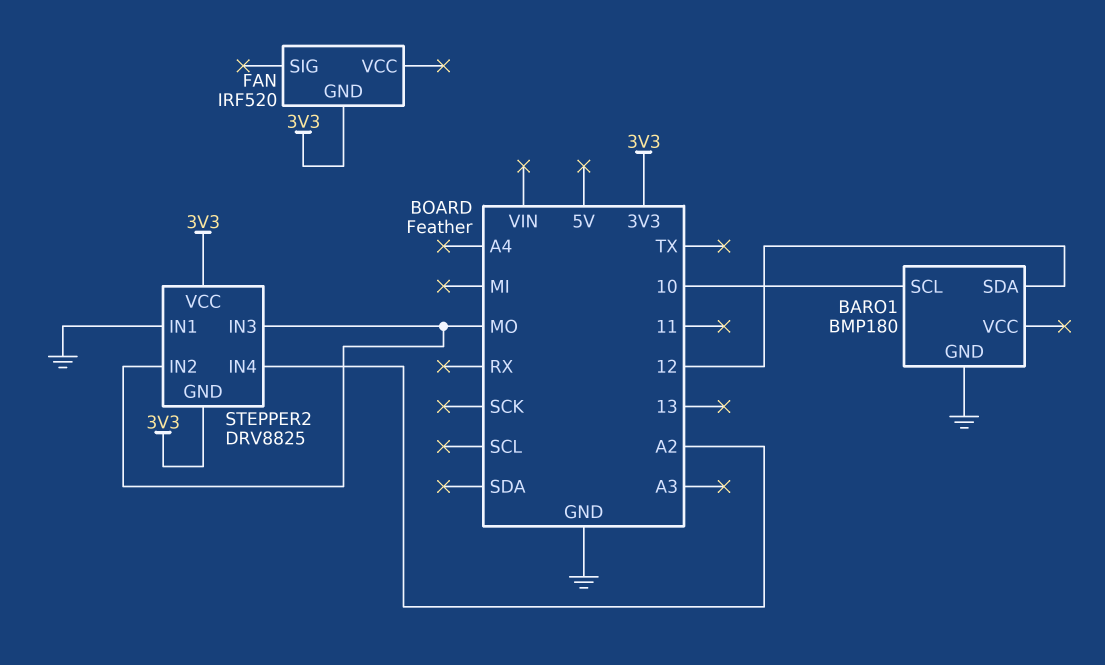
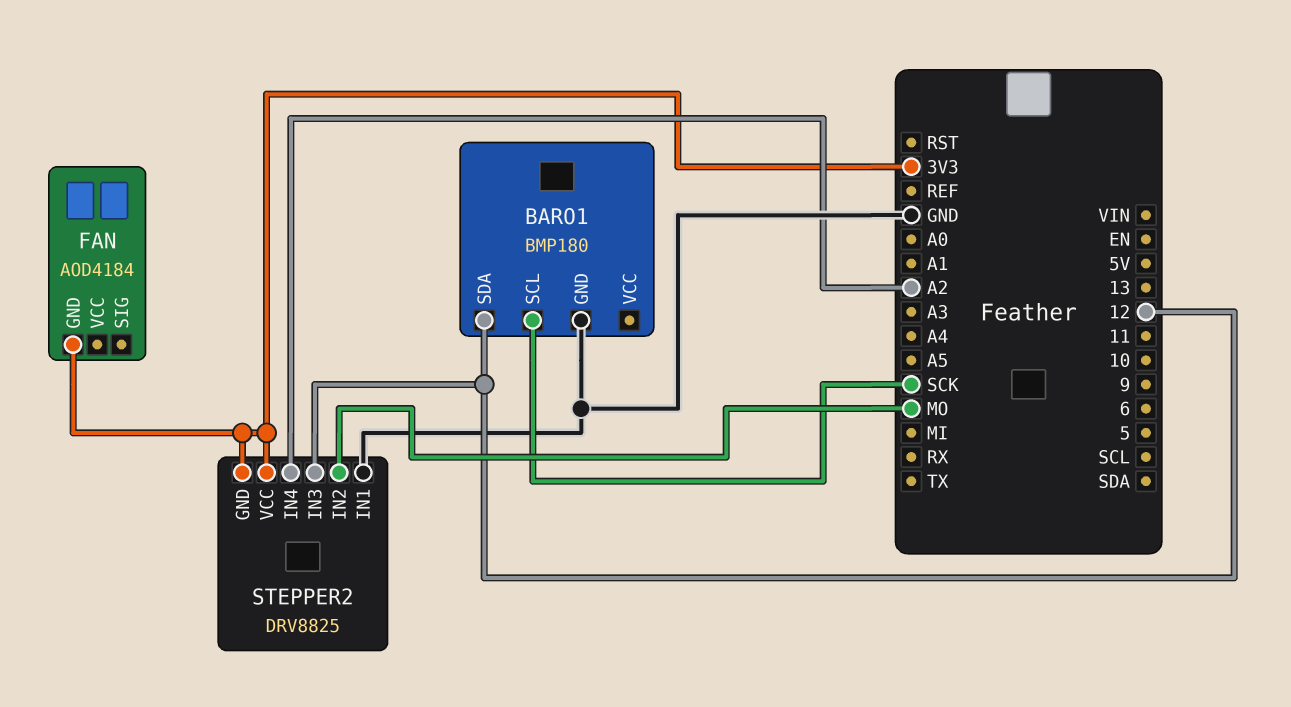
BARO1 pin SCL: 10 -> SCK
FAN: IRF520 -> AOD4184
STEPPER2 pin IN3: MO -> 12

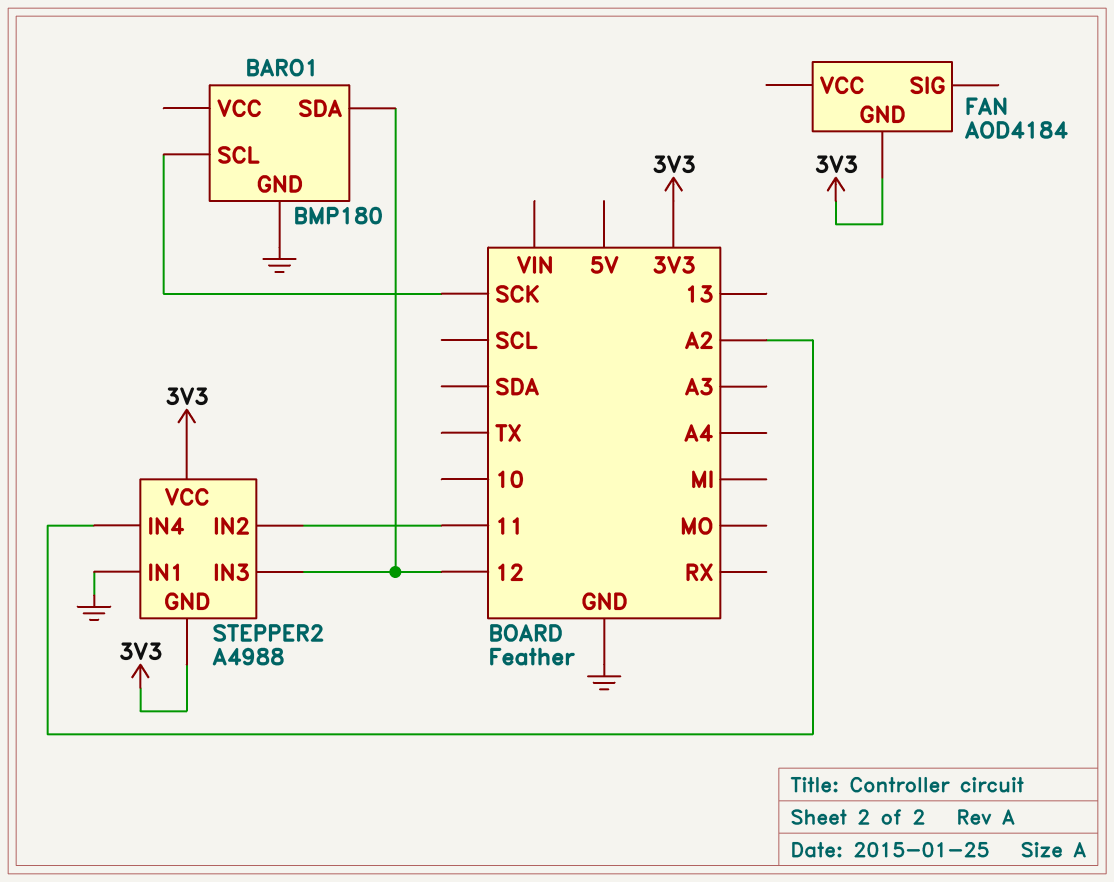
STEPPER2: DRV8825 -> A4988
STEPPER2 pin IN2: MO -> 11

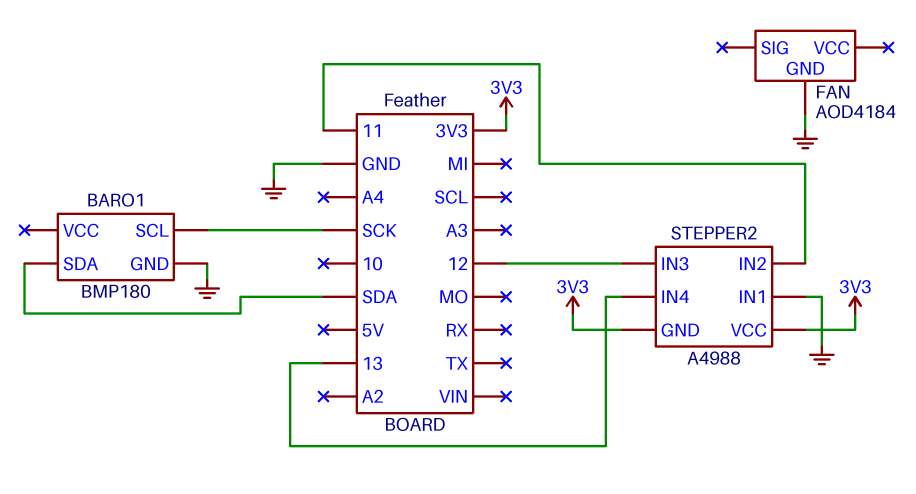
BARO1 pin SDA: 12 -> SDA
FAN pin GND: 3V3 -> GND
STEPPER2 pin IN4: A2 -> 13

